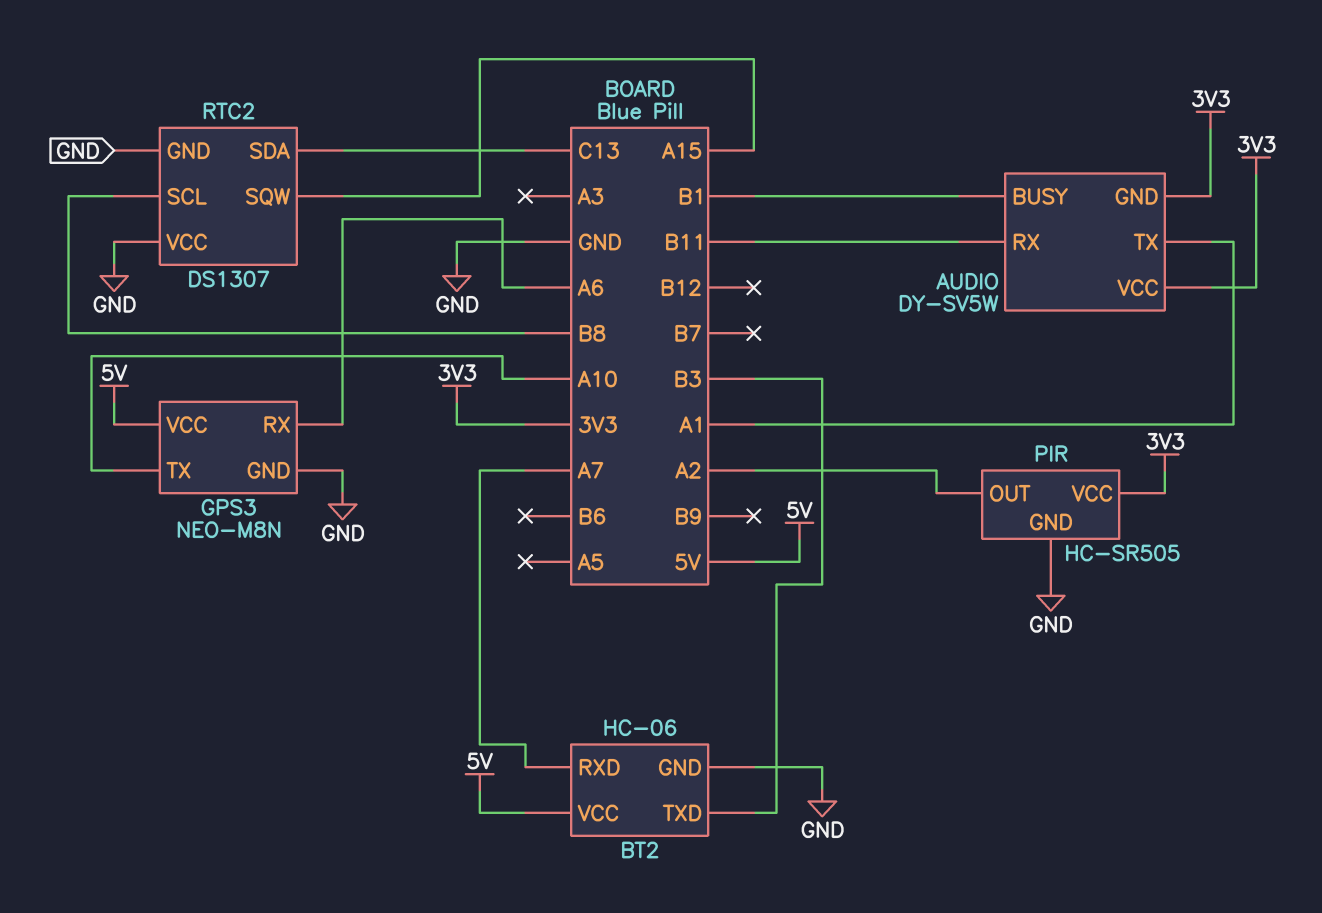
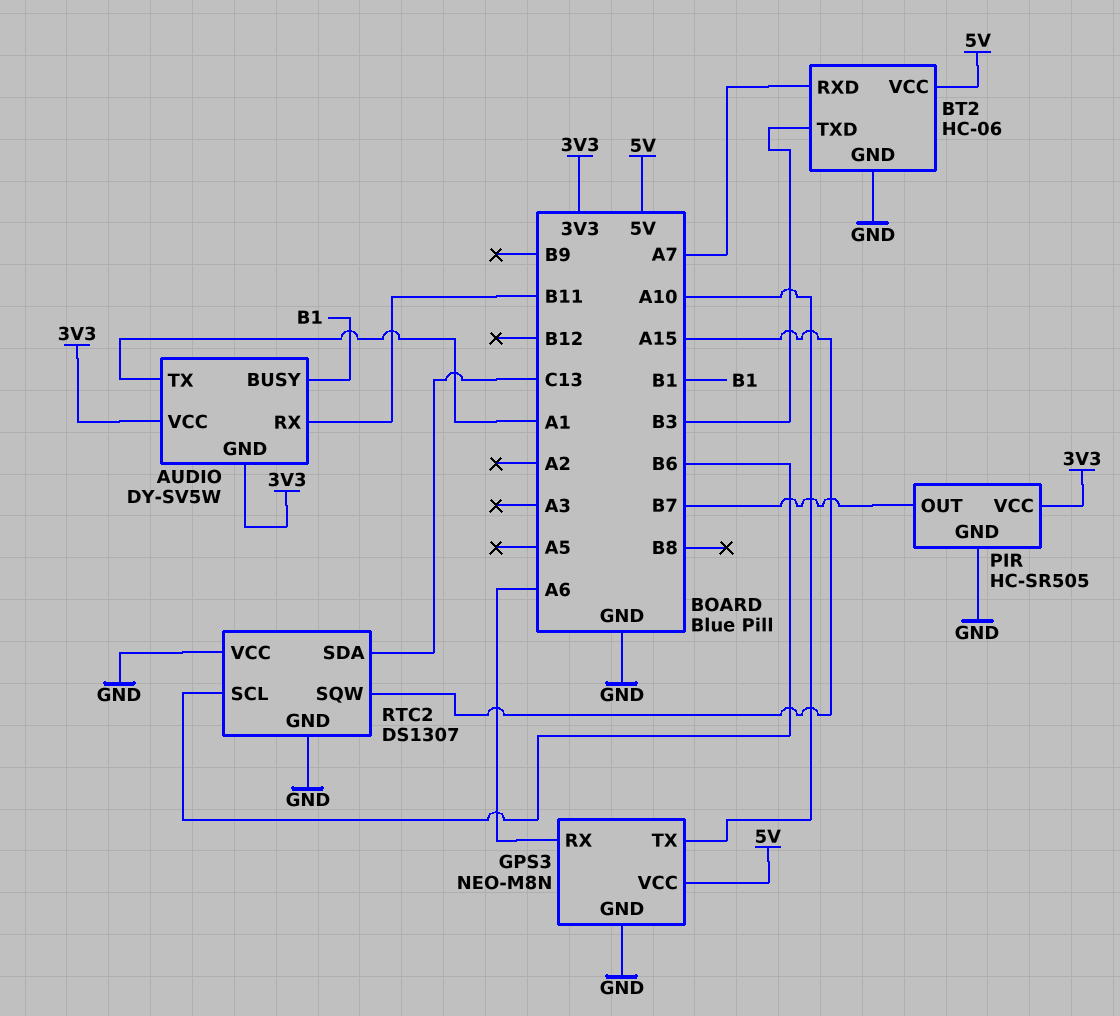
PIR pin OUT: A2 -> B7
RTC2 pin SCL: B8 -> B6

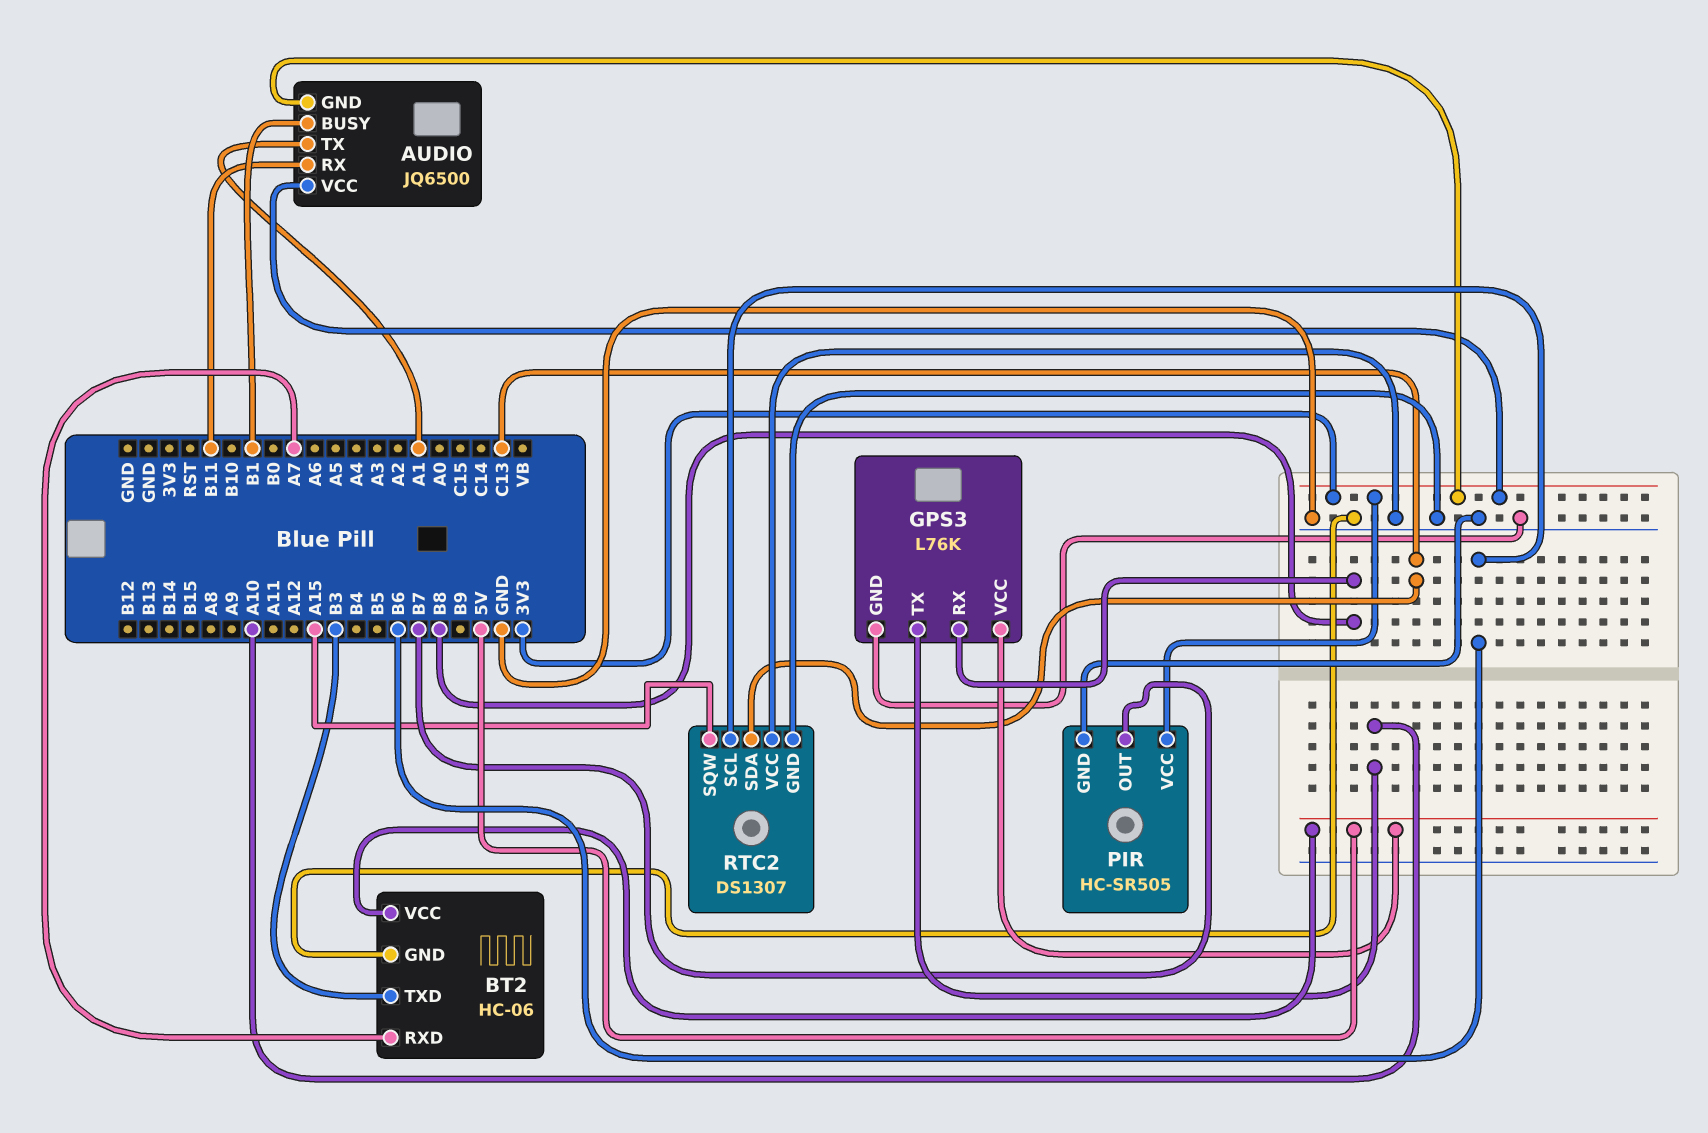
AUDIO: DY-SV5W -> JQ6500
GPS3: NEO-M8N -> L76K
GPS3 pin RX: A6 -> B8

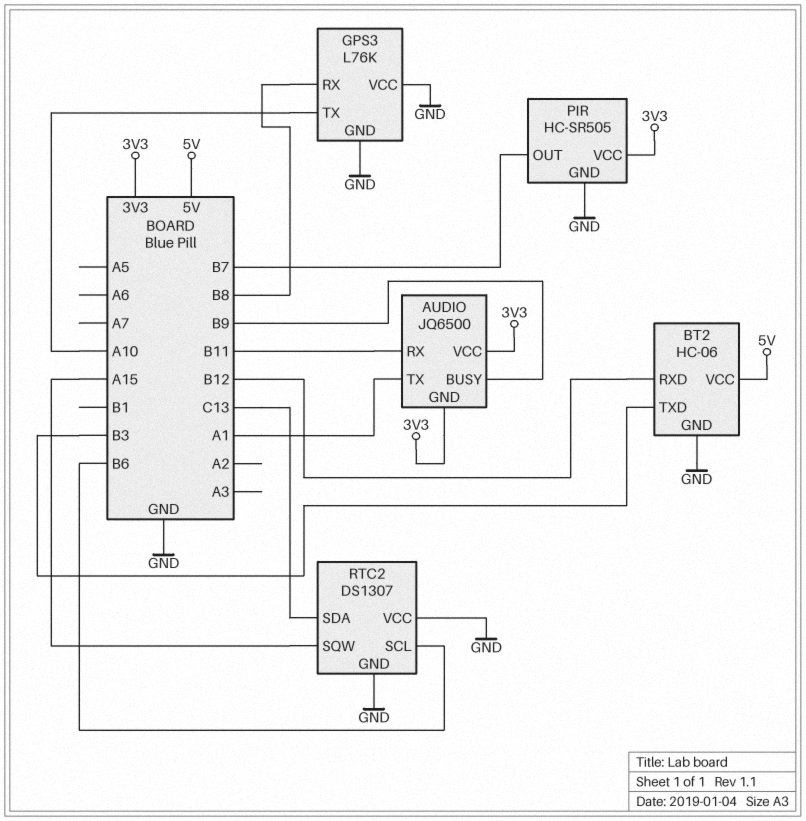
AUDIO pin BUSY: B1 -> B9
BT2 pin RXD: A7 -> B12
GPS3 pin VCC: 5V -> GND

